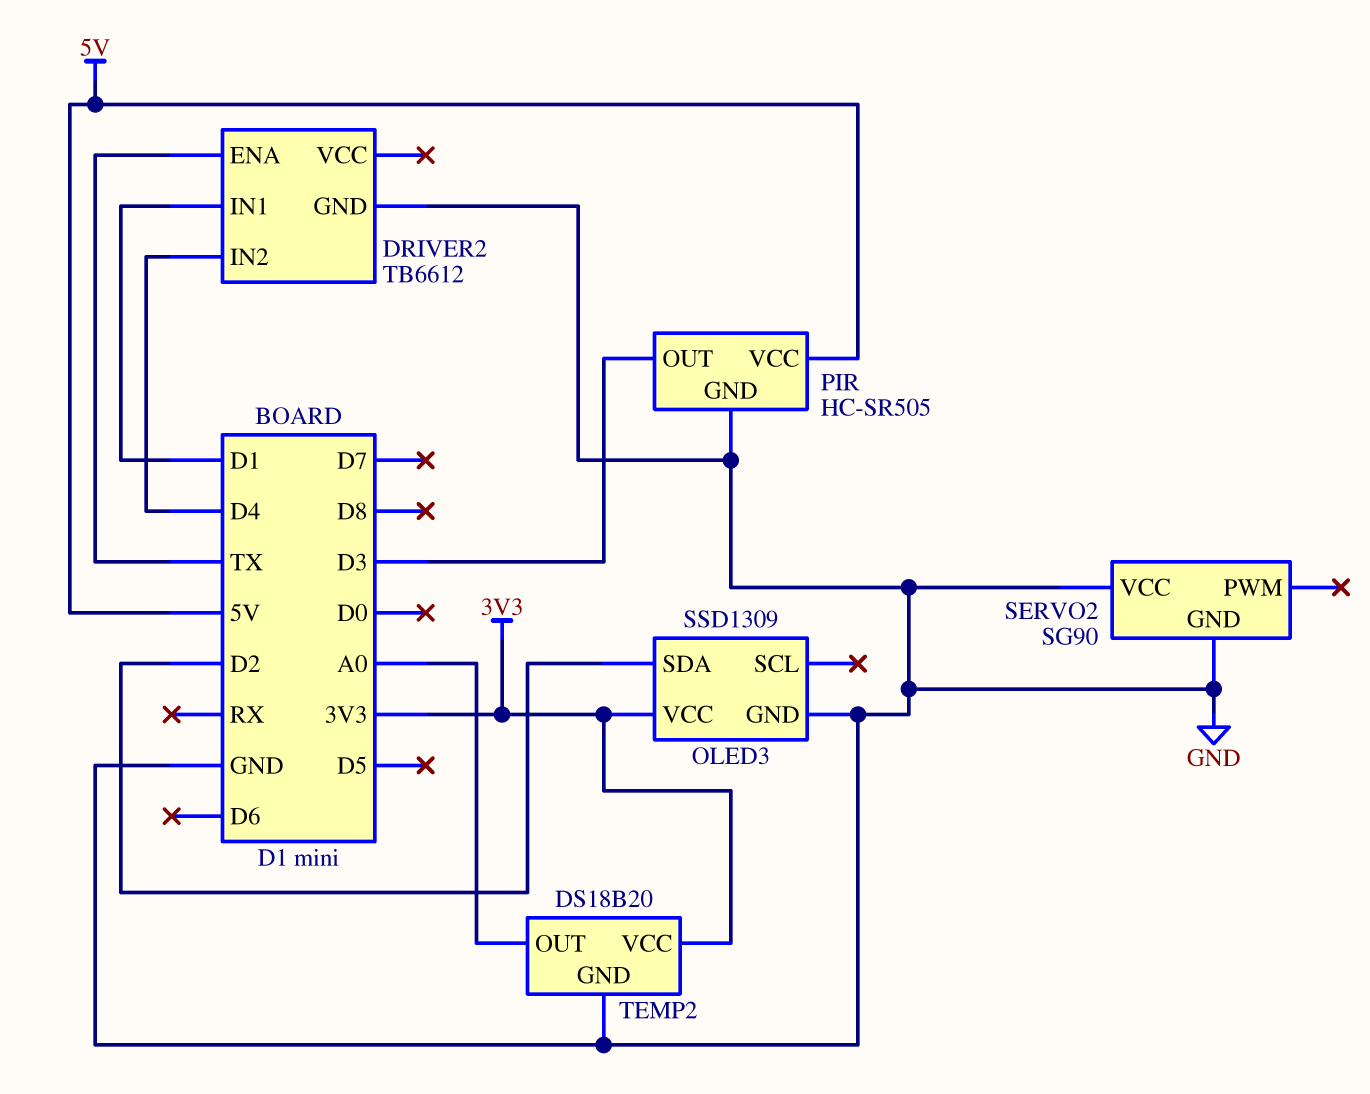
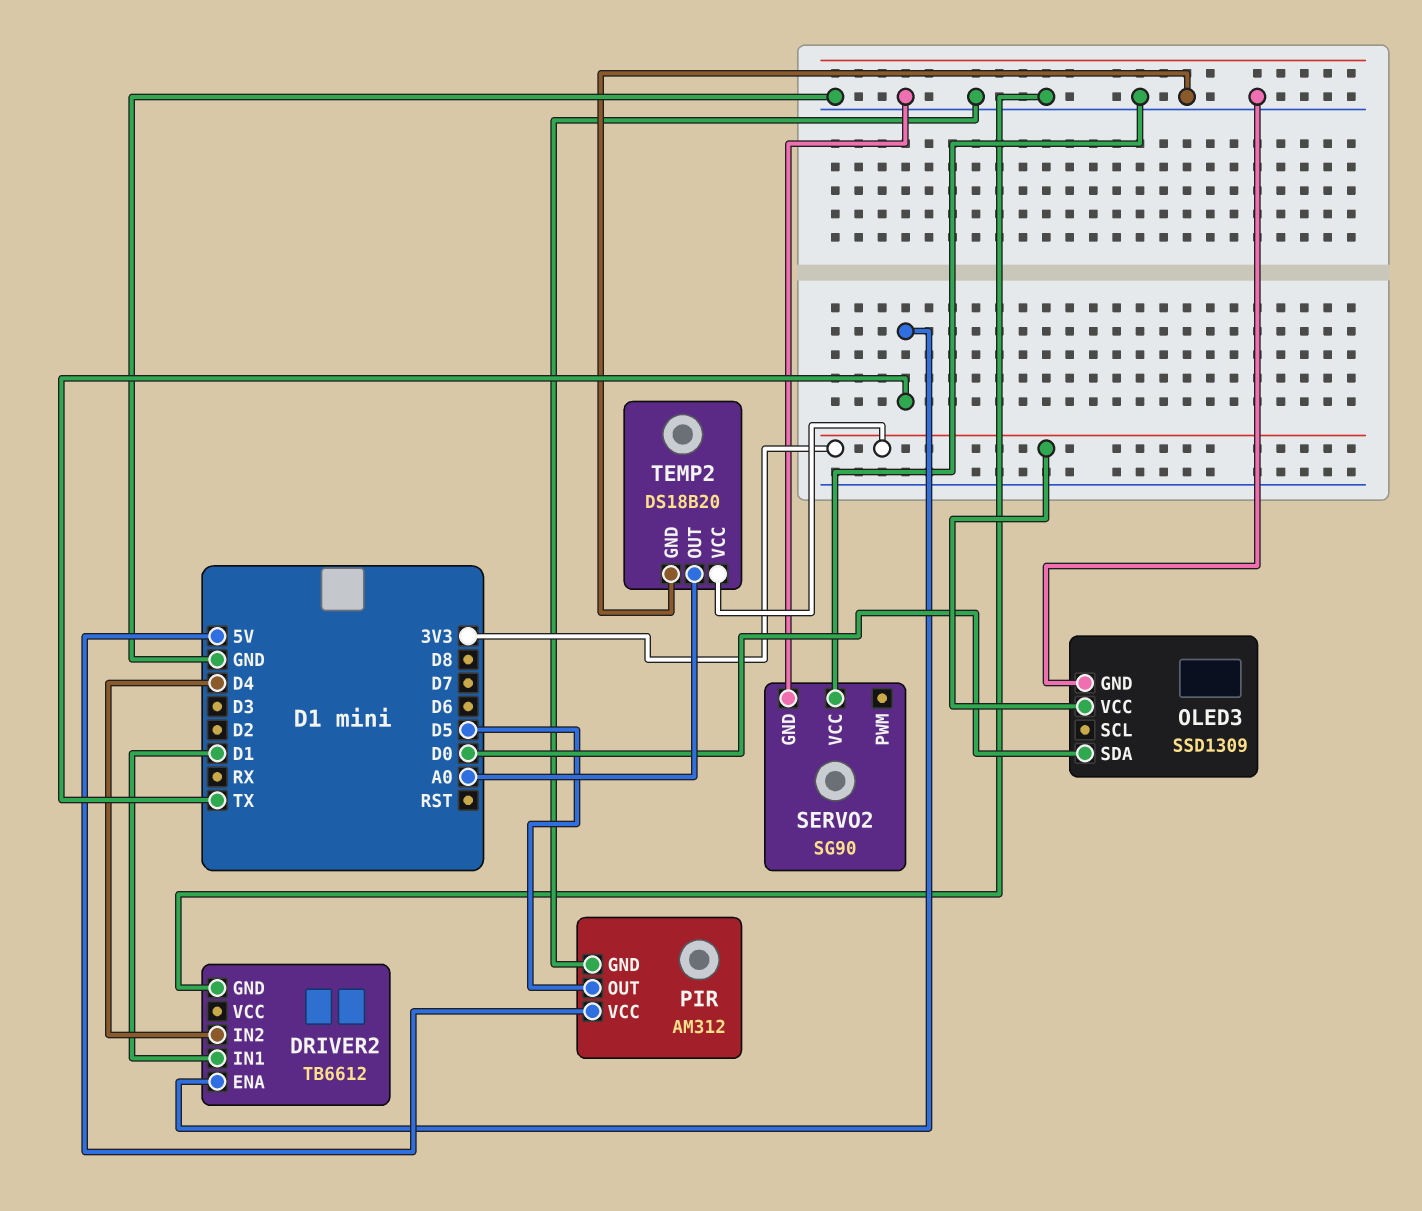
OLED3 pin SDA: D2 -> D0
PIR: HC-SR505 -> AM312
PIR pin OUT: D3 -> D5

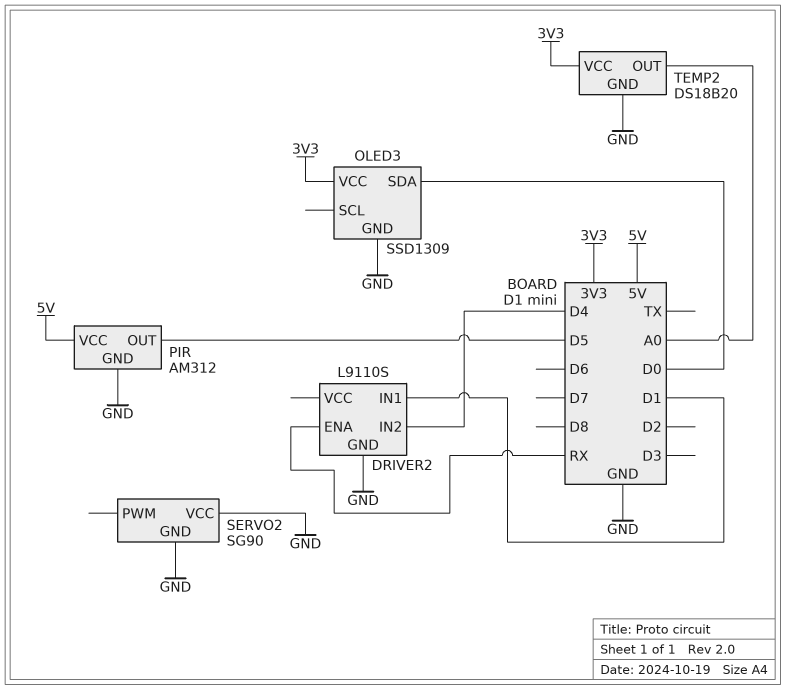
DRIVER2: TB6612 -> L9110S
DRIVER2 pin ENA: TX -> RX

